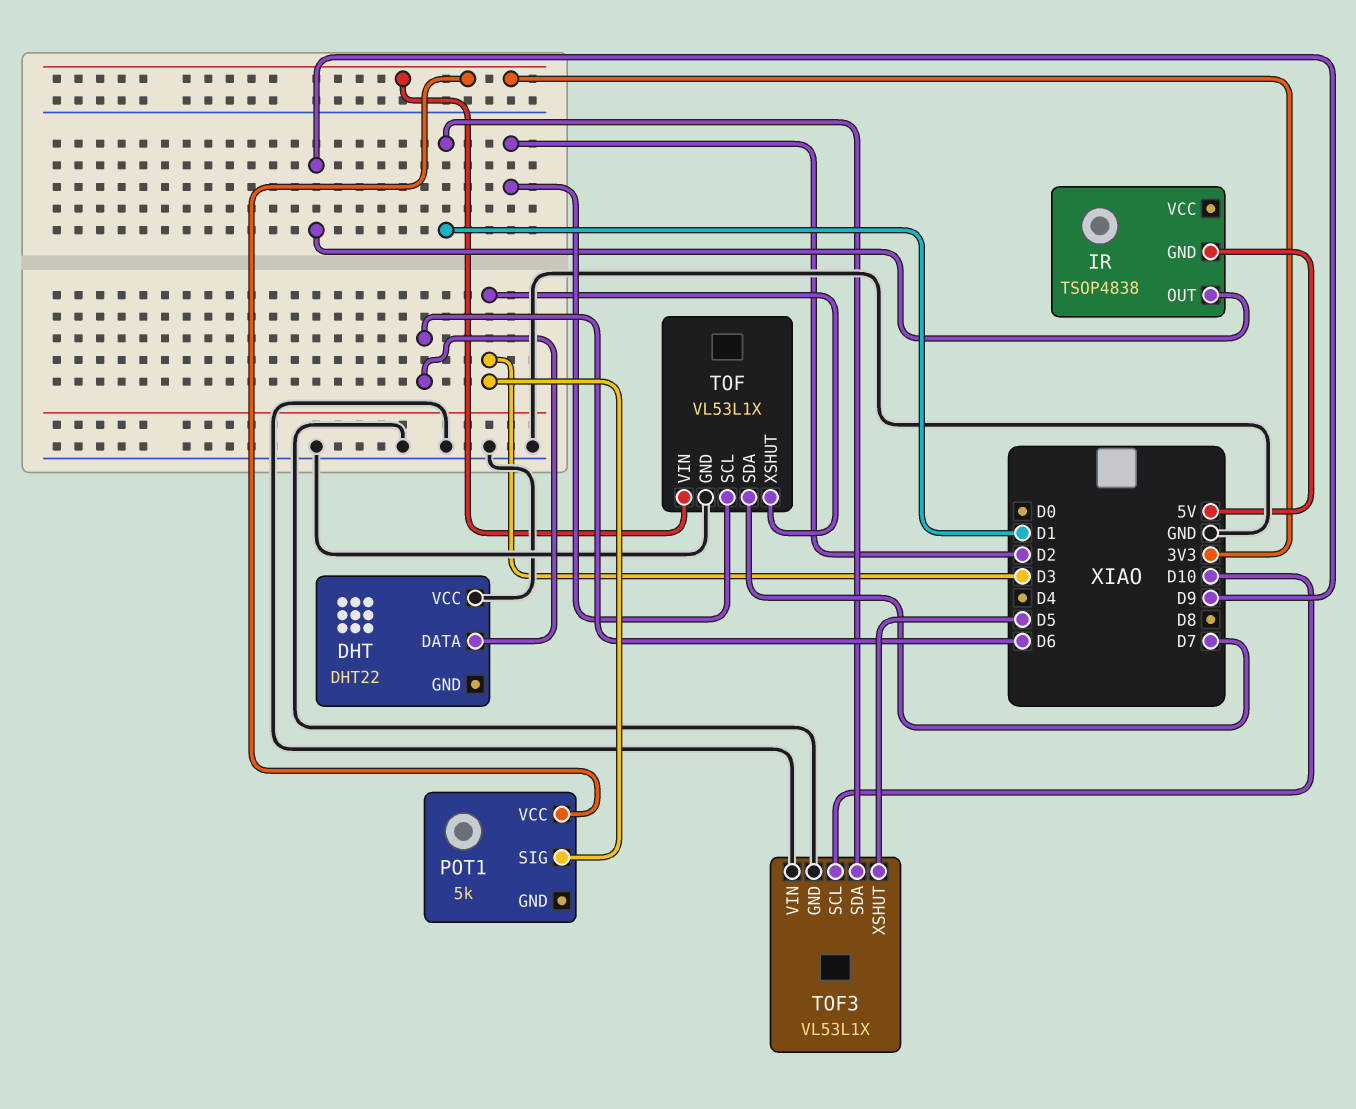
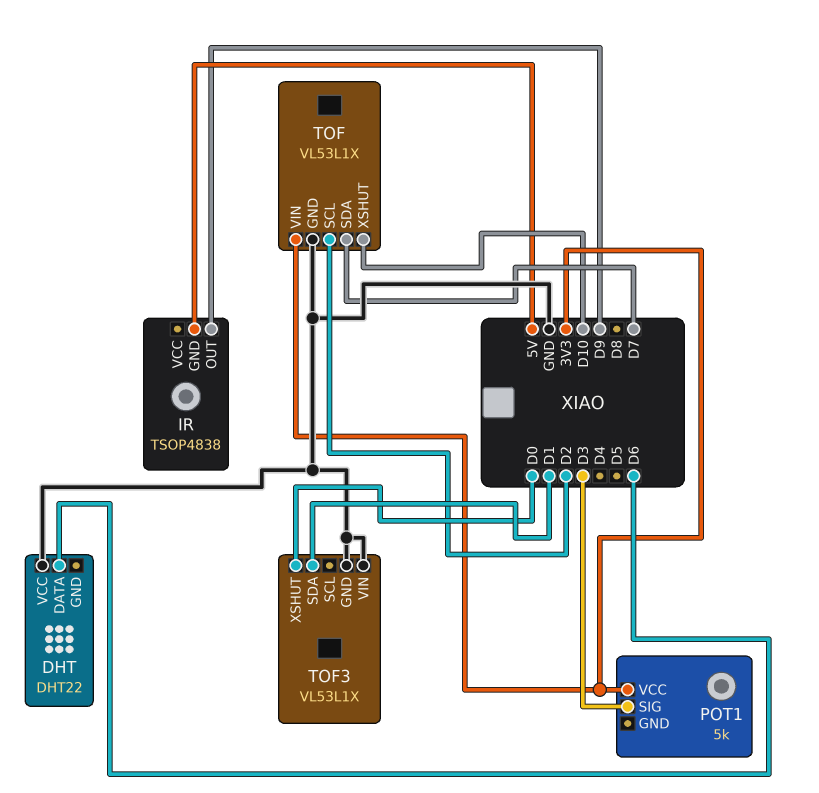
TOF pin XSHUT: D3 -> D10
TOF3 pin SCL: D10 -> none
TOF3 pin XSHUT: D5 -> D0

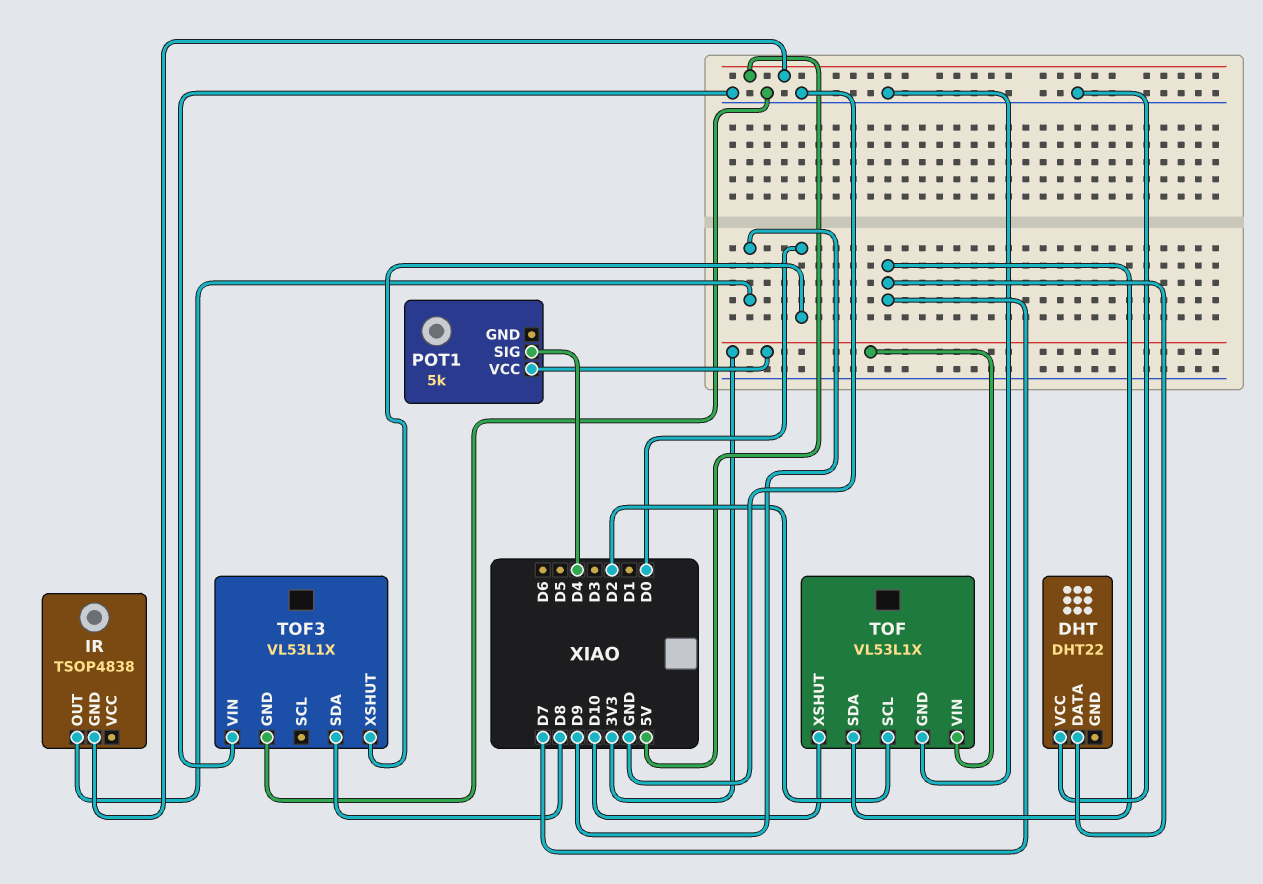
DHT pin DATA: D6 -> D7
POT1 pin SIG: D3 -> D4
TOF3 pin SDA: D1 -> D8

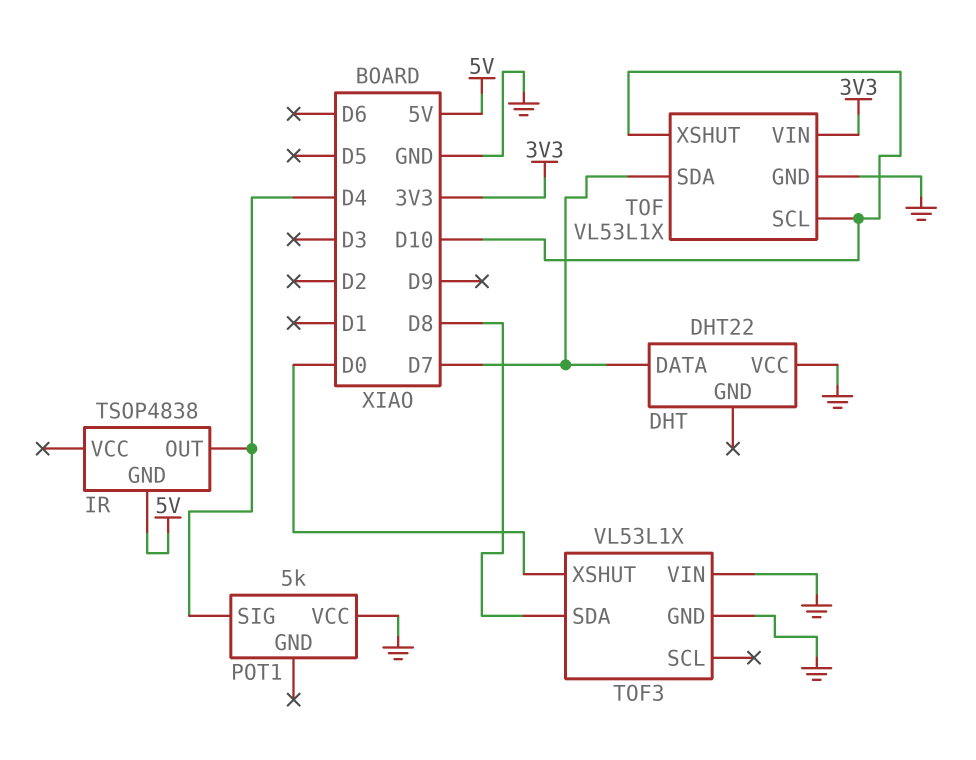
IR pin OUT: D9 -> D4
POT1 pin VCC: 3V3 -> GND
TOF pin SCL: D2 -> D10

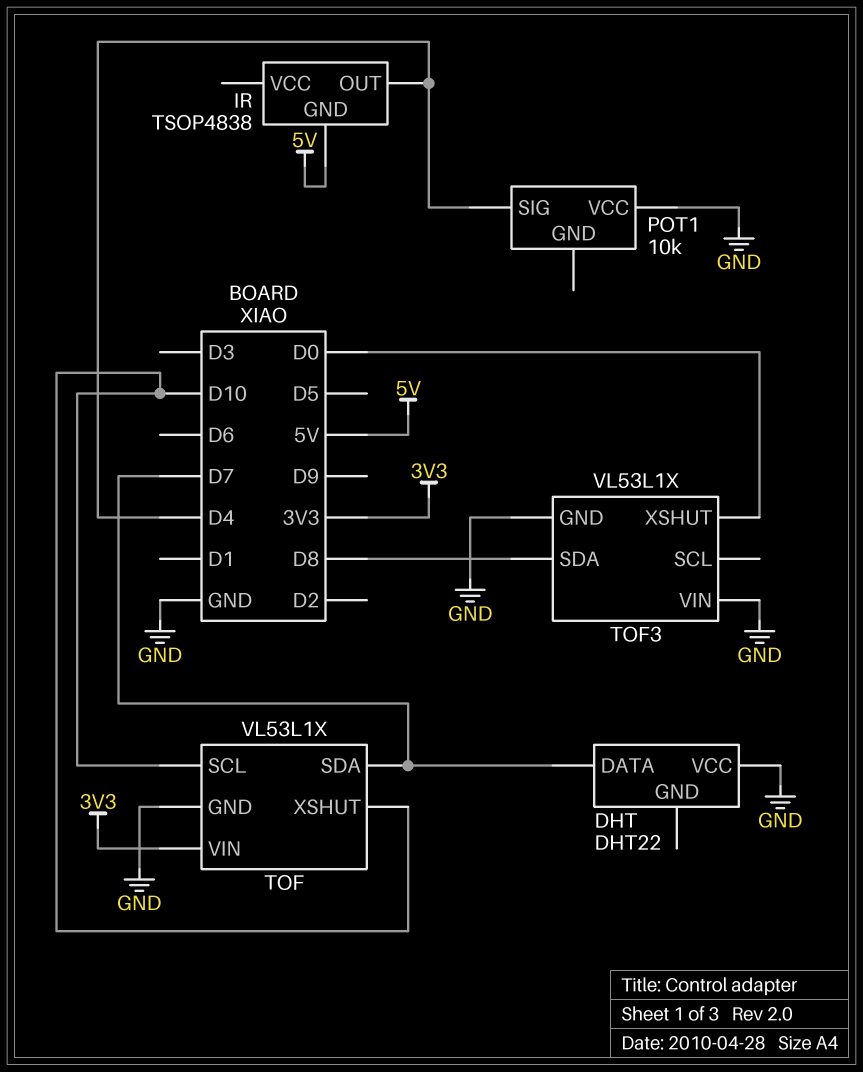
POT1: 5k -> 10k

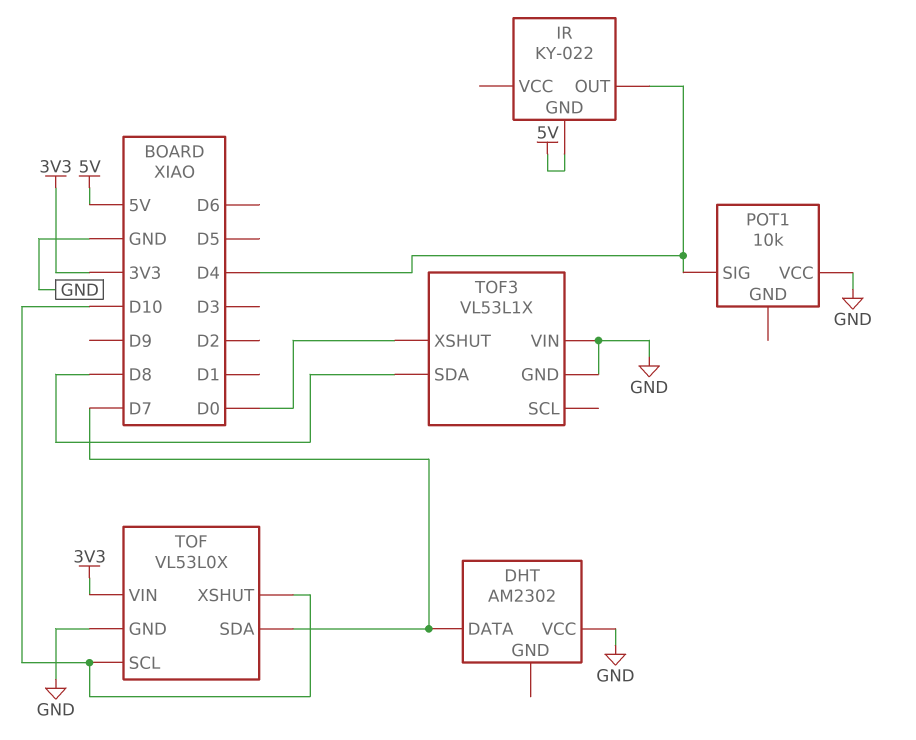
DHT: DHT22 -> AM2302
IR: TSOP4838 -> KY-022
TOF: VL53L1X -> VL53L0X

